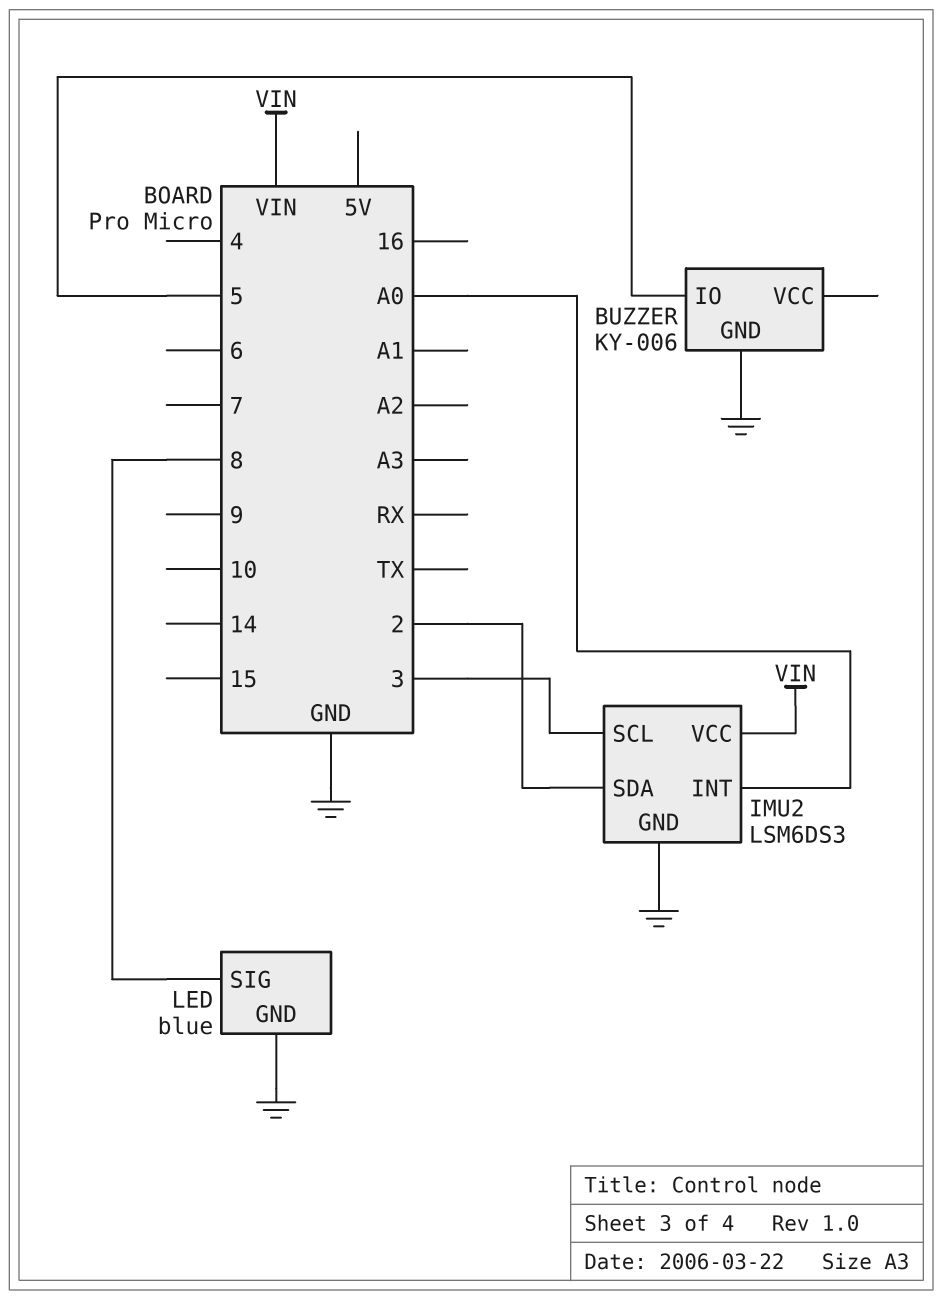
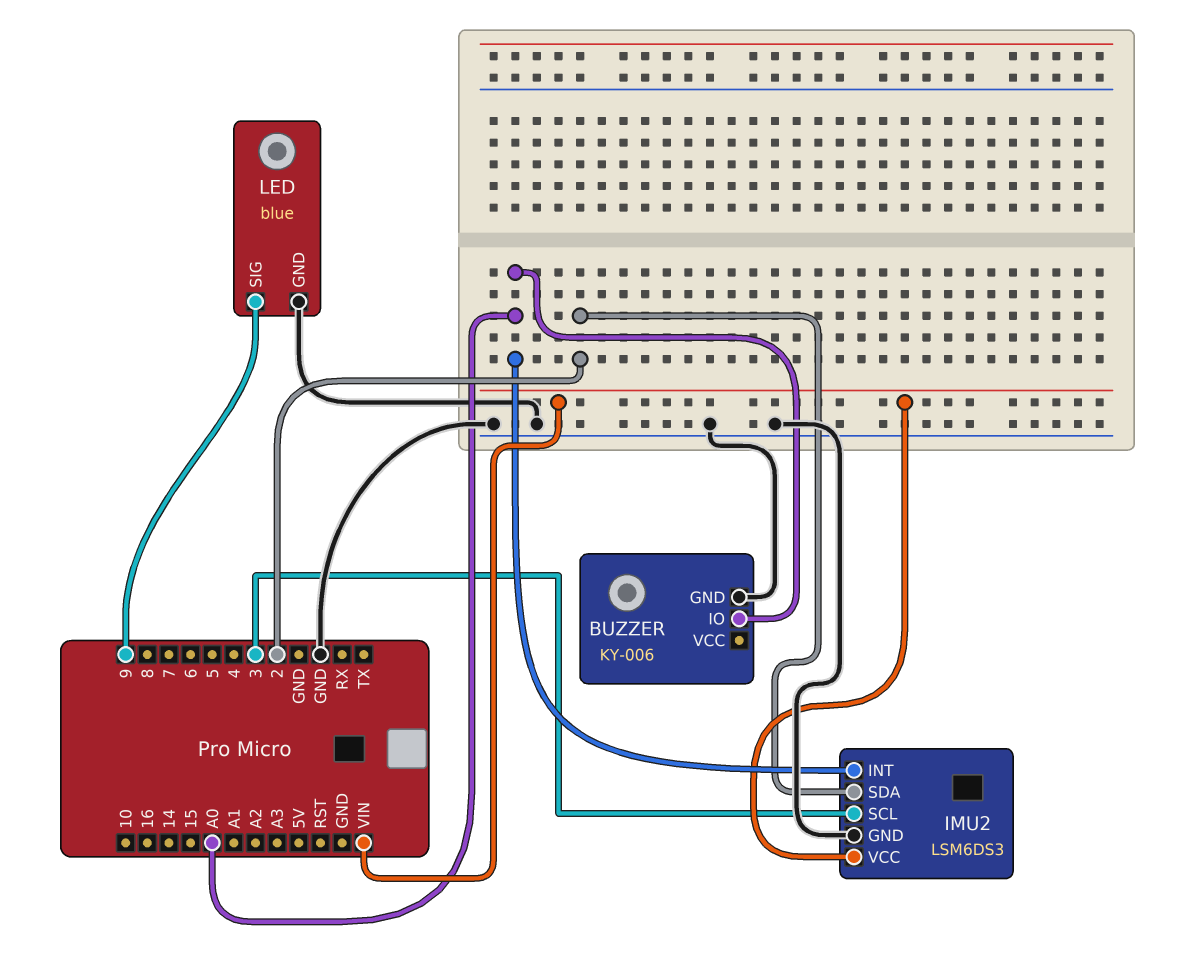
BUZZER pin IO: 5 -> A0
LED pin SIG: 8 -> 9

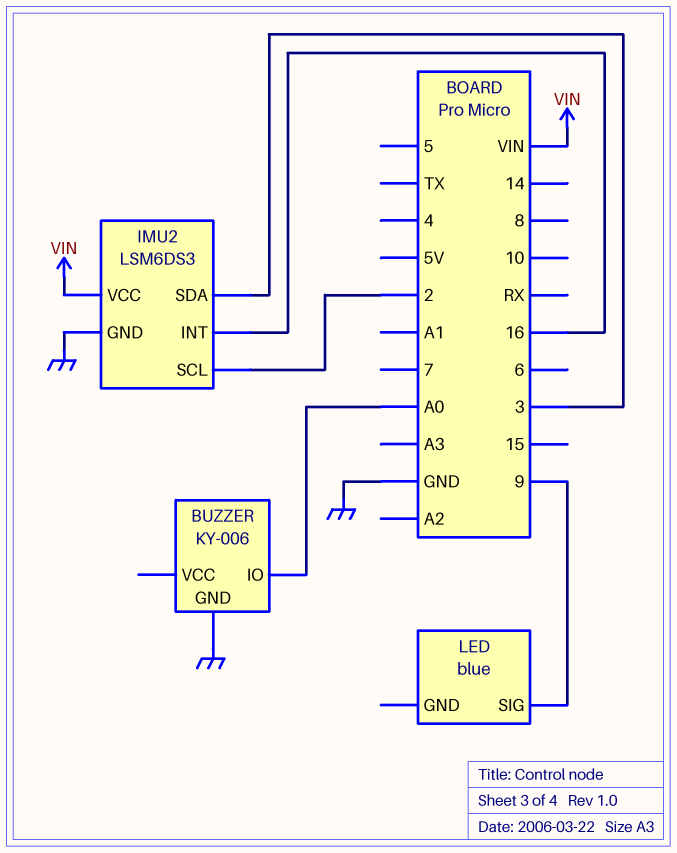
IMU2 pin INT: A0 -> 16
IMU2 pin SCL: 3 -> 2
IMU2 pin SDA: 2 -> 3
LED pin GND: GND -> none

